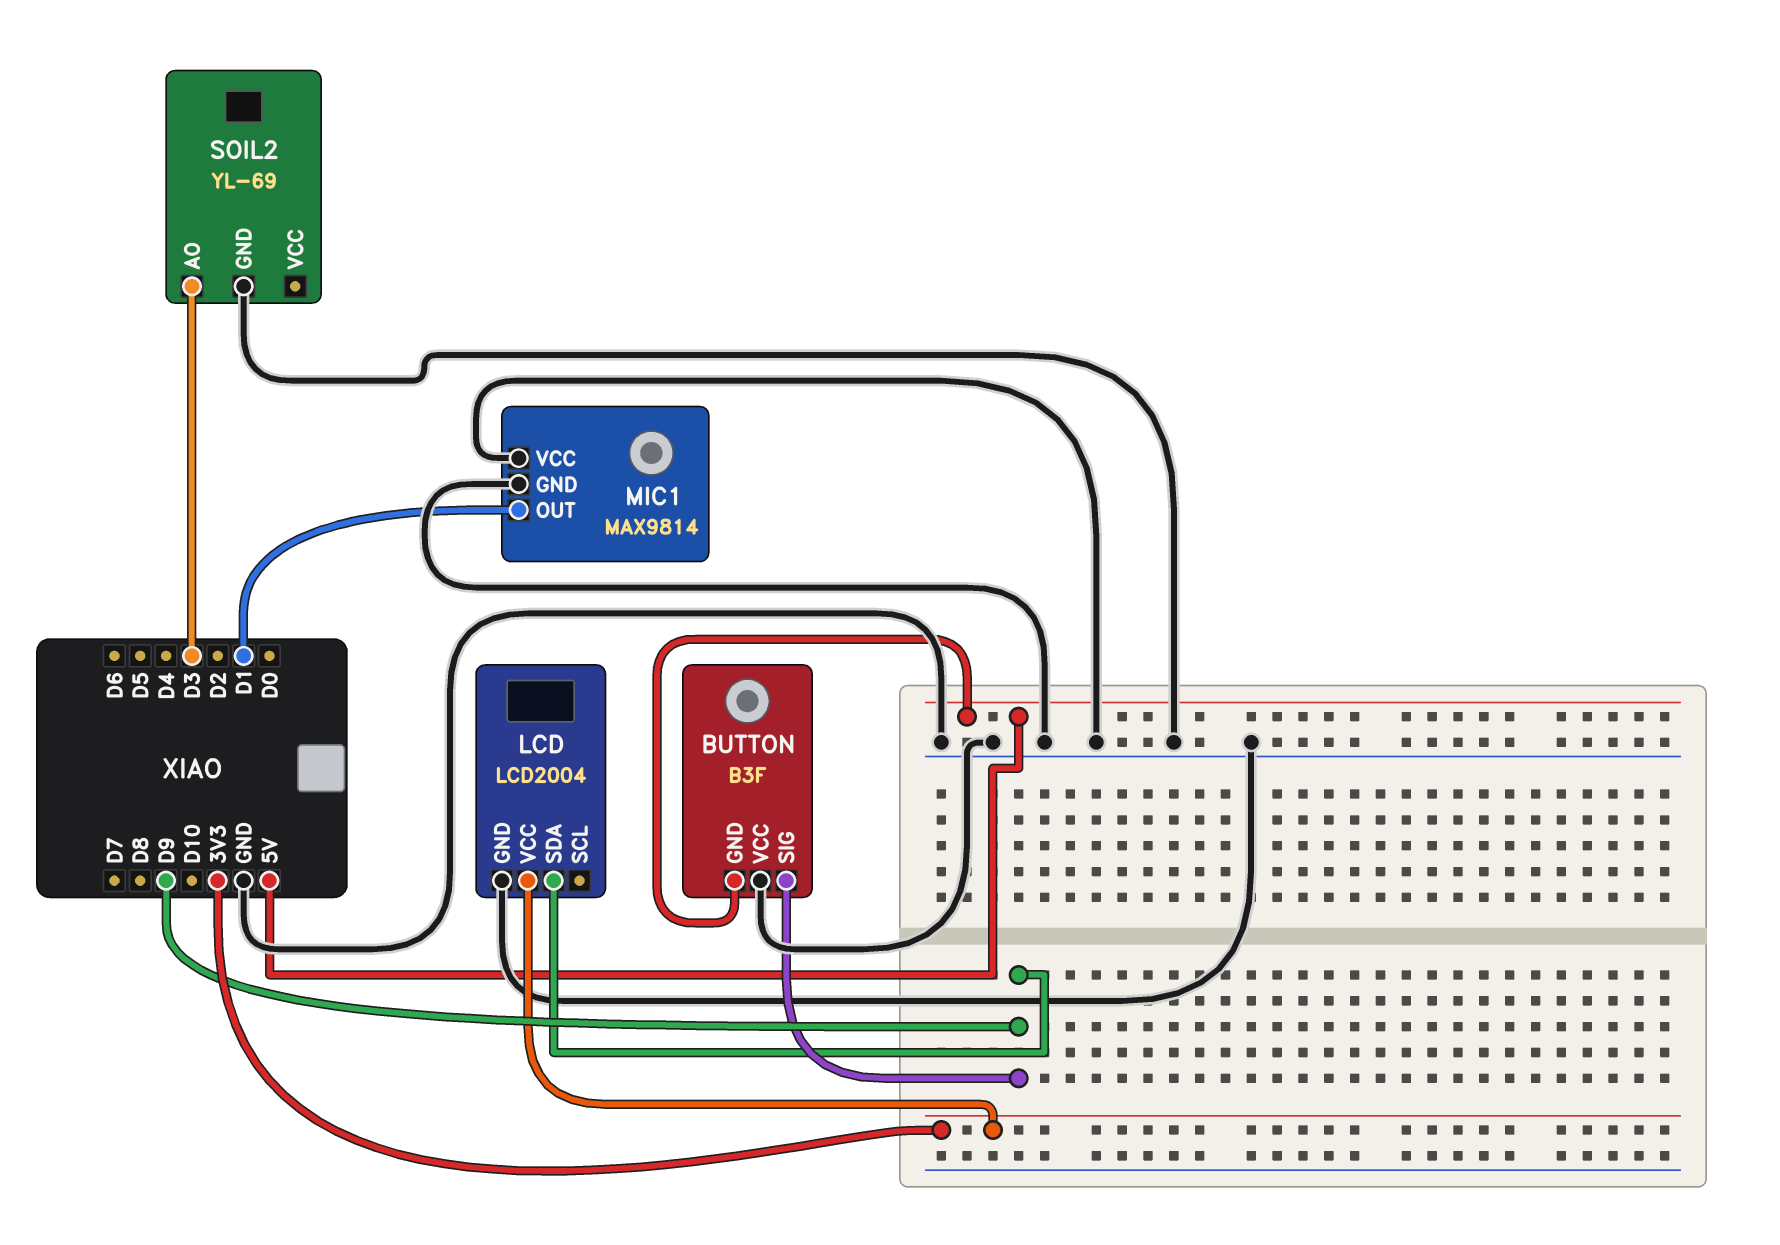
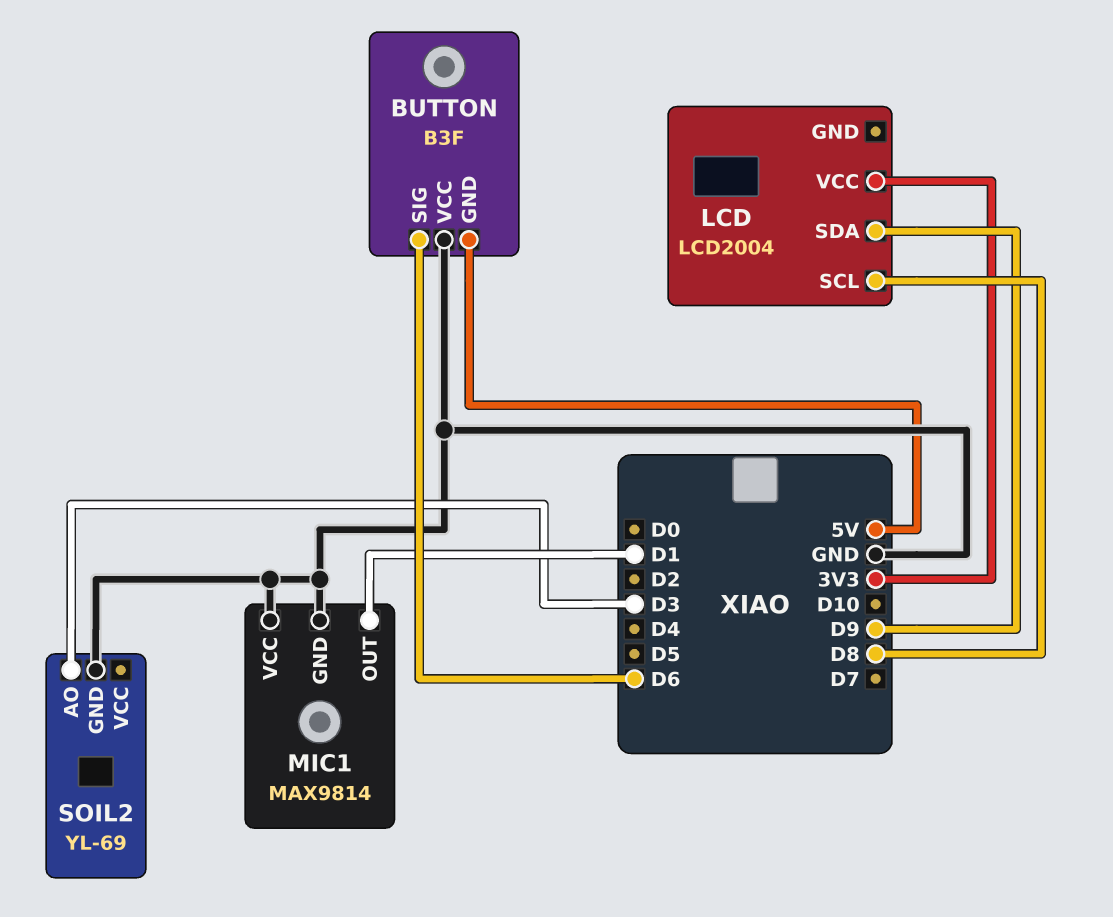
BUTTON pin SIG: D9 -> D6
LCD pin GND: GND -> none
LCD pin SCL: none -> D8

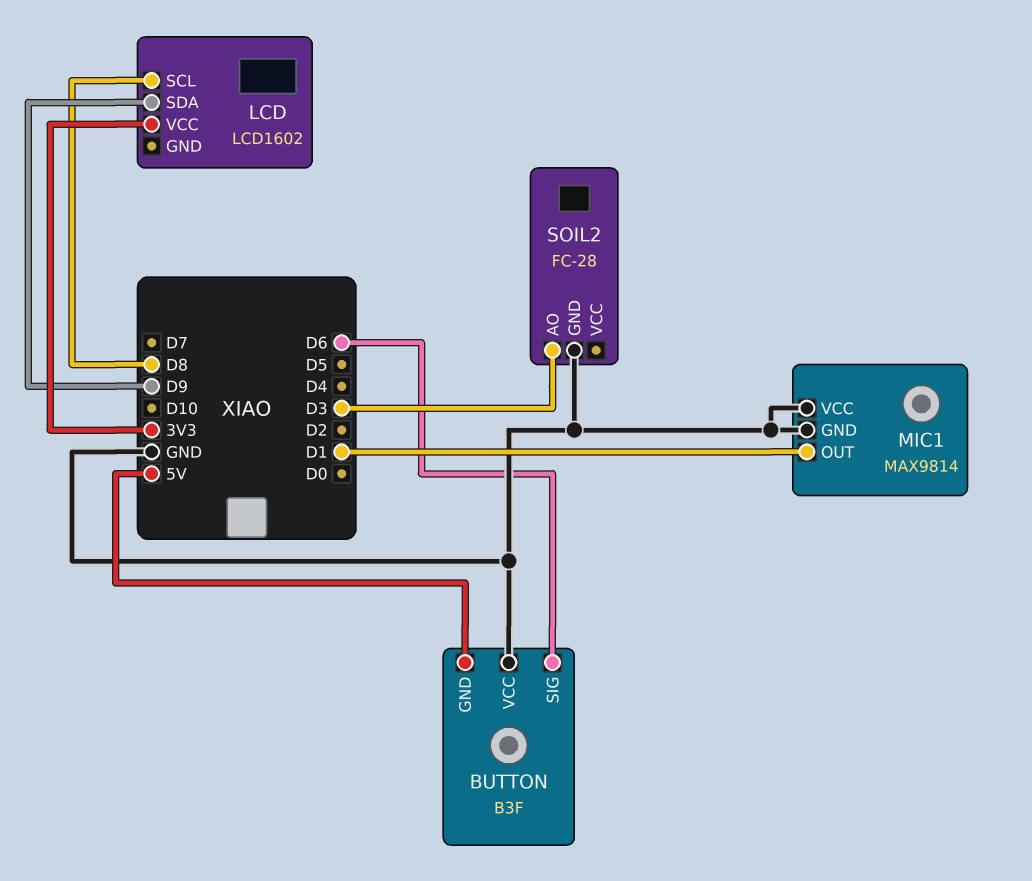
LCD: LCD2004 -> LCD1602
SOIL2: YL-69 -> FC-28

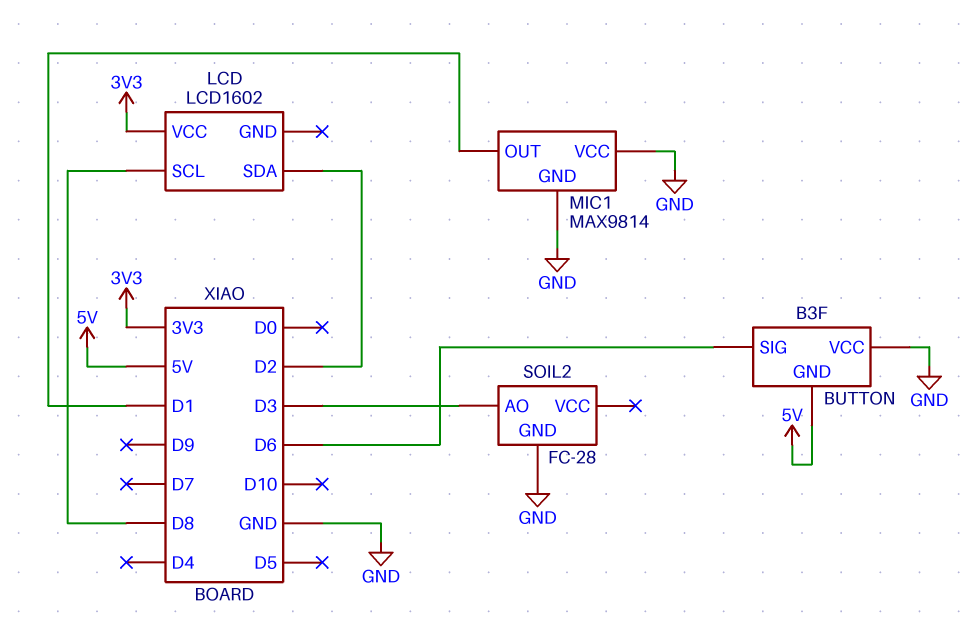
LCD pin SDA: D9 -> D2

